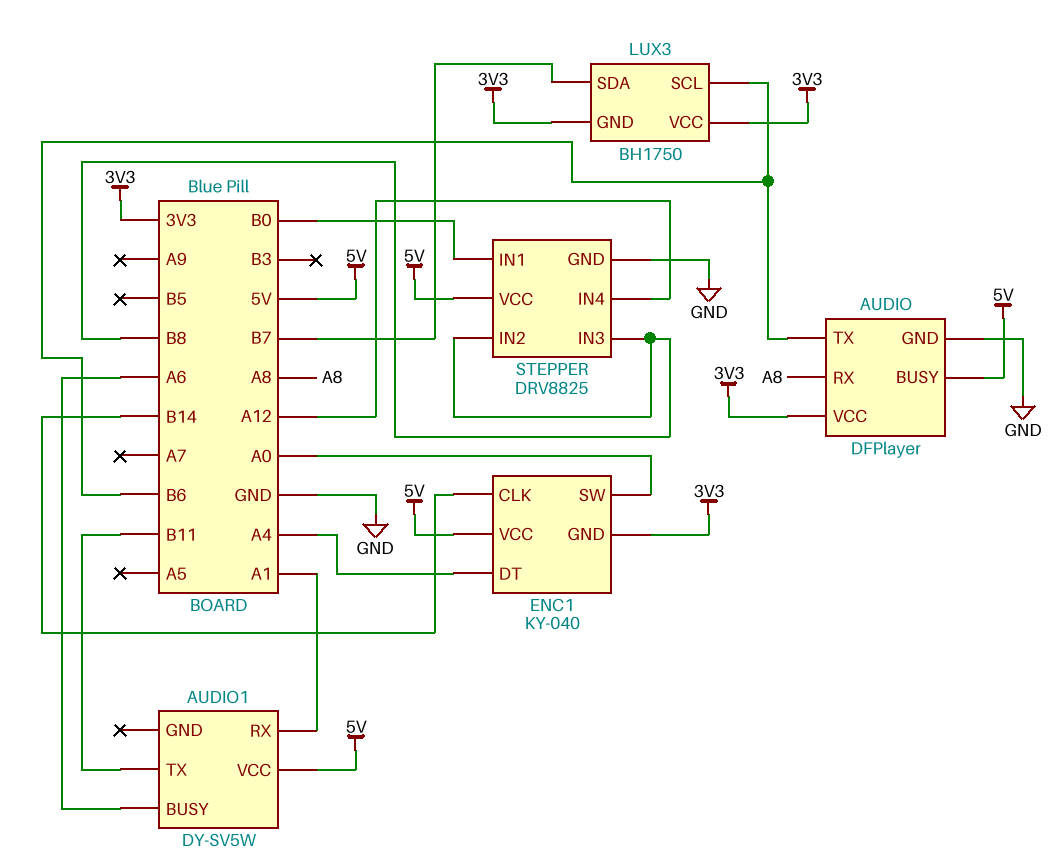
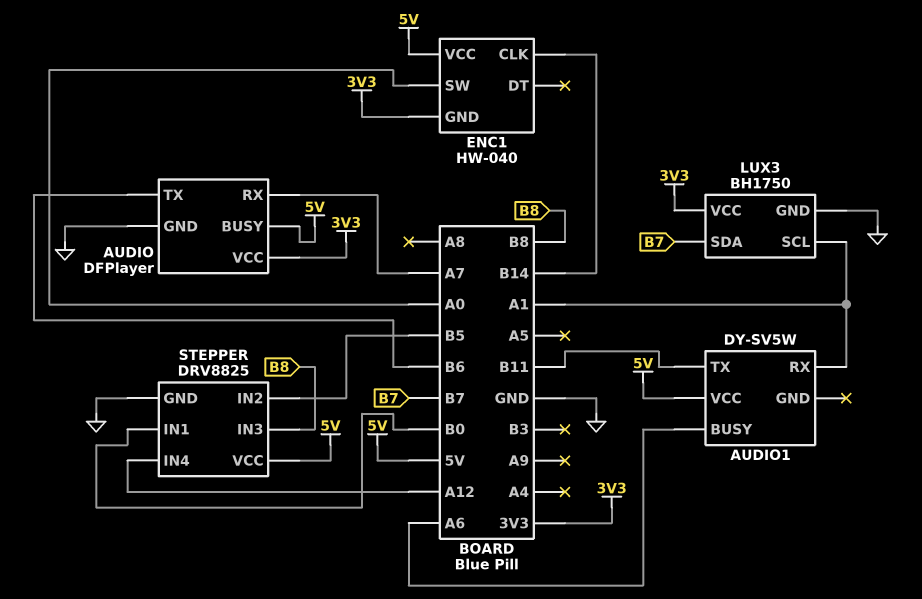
AUDIO pin RX: A8 -> A7
ENC1: KY-040 -> HW-040
ENC1 pin DT: A4 -> none
LUX3 pin GND: 3V3 -> GND
LUX3 pin SCL: B6 -> A1
STEPPER pin IN2: B8 -> B5

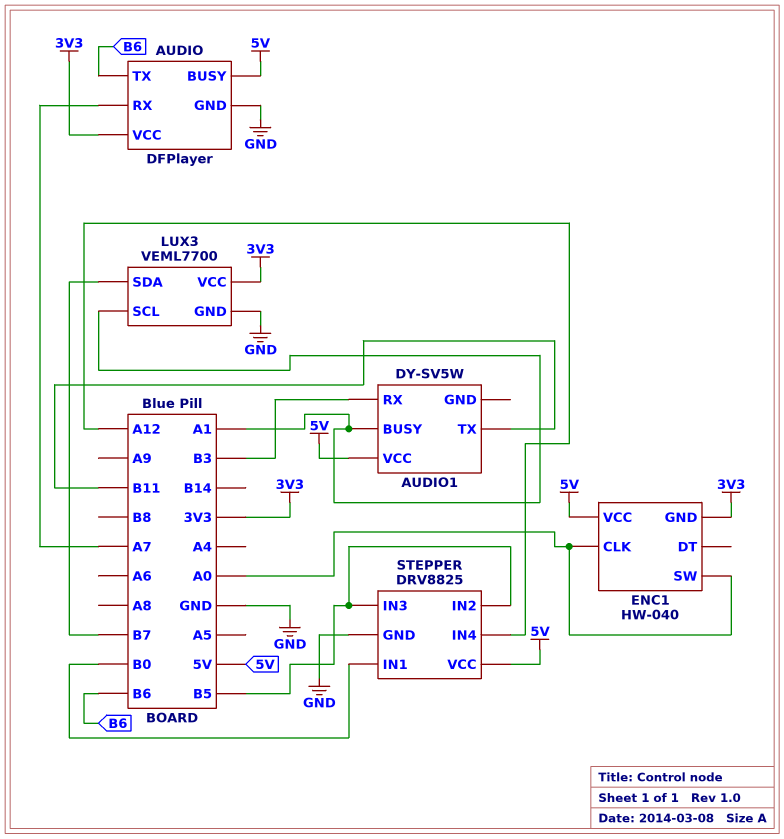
AUDIO1 pin BUSY: A6 -> A1
AUDIO1 pin RX: A1 -> B3
ENC1 pin CLK: B14 -> A0
LUX3: BH1750 -> VEML7700
STEPPER pin IN3: B8 -> B5

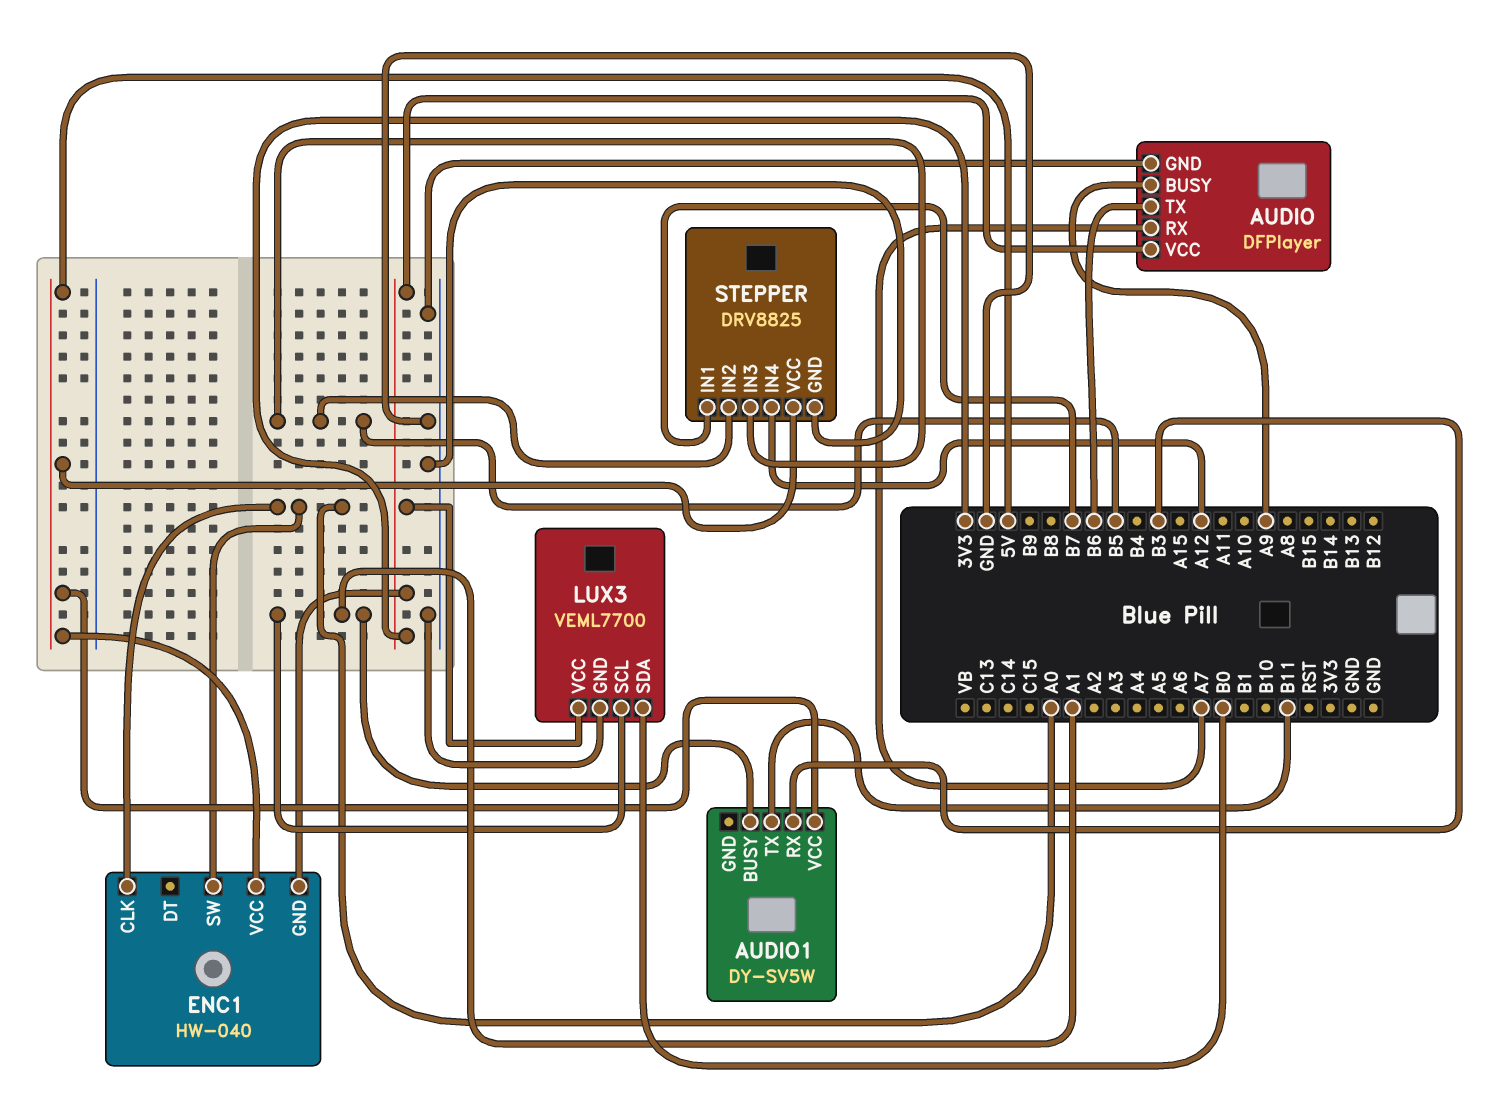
AUDIO pin BUSY: 5V -> A9
LUX3 pin SDA: B7 -> B0
STEPPER pin IN1: B0 -> B7

